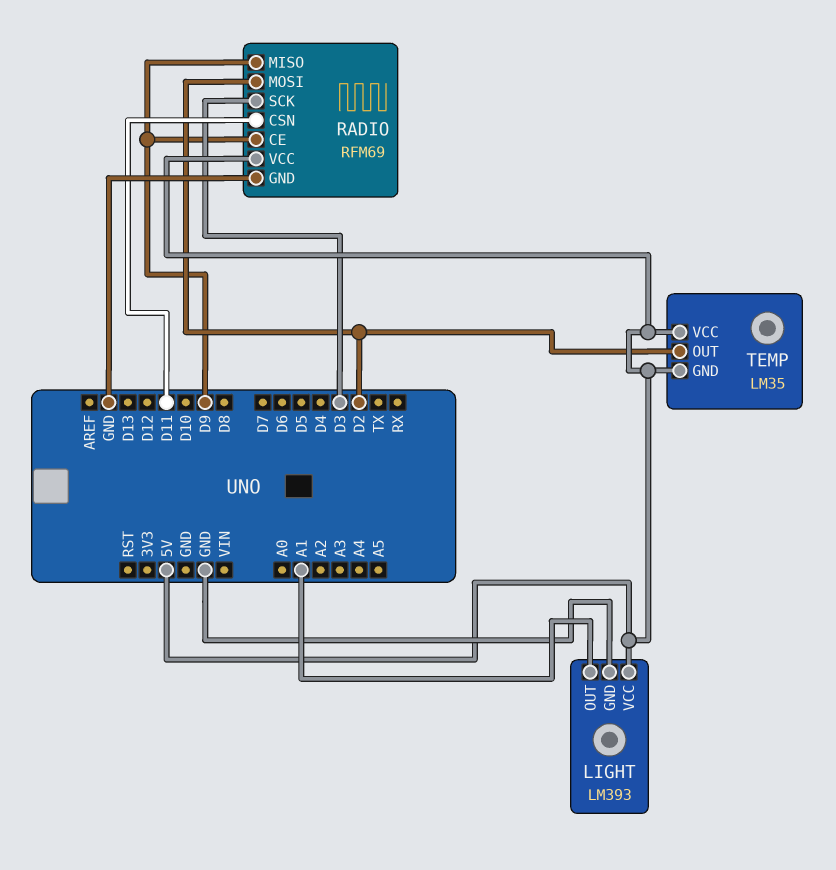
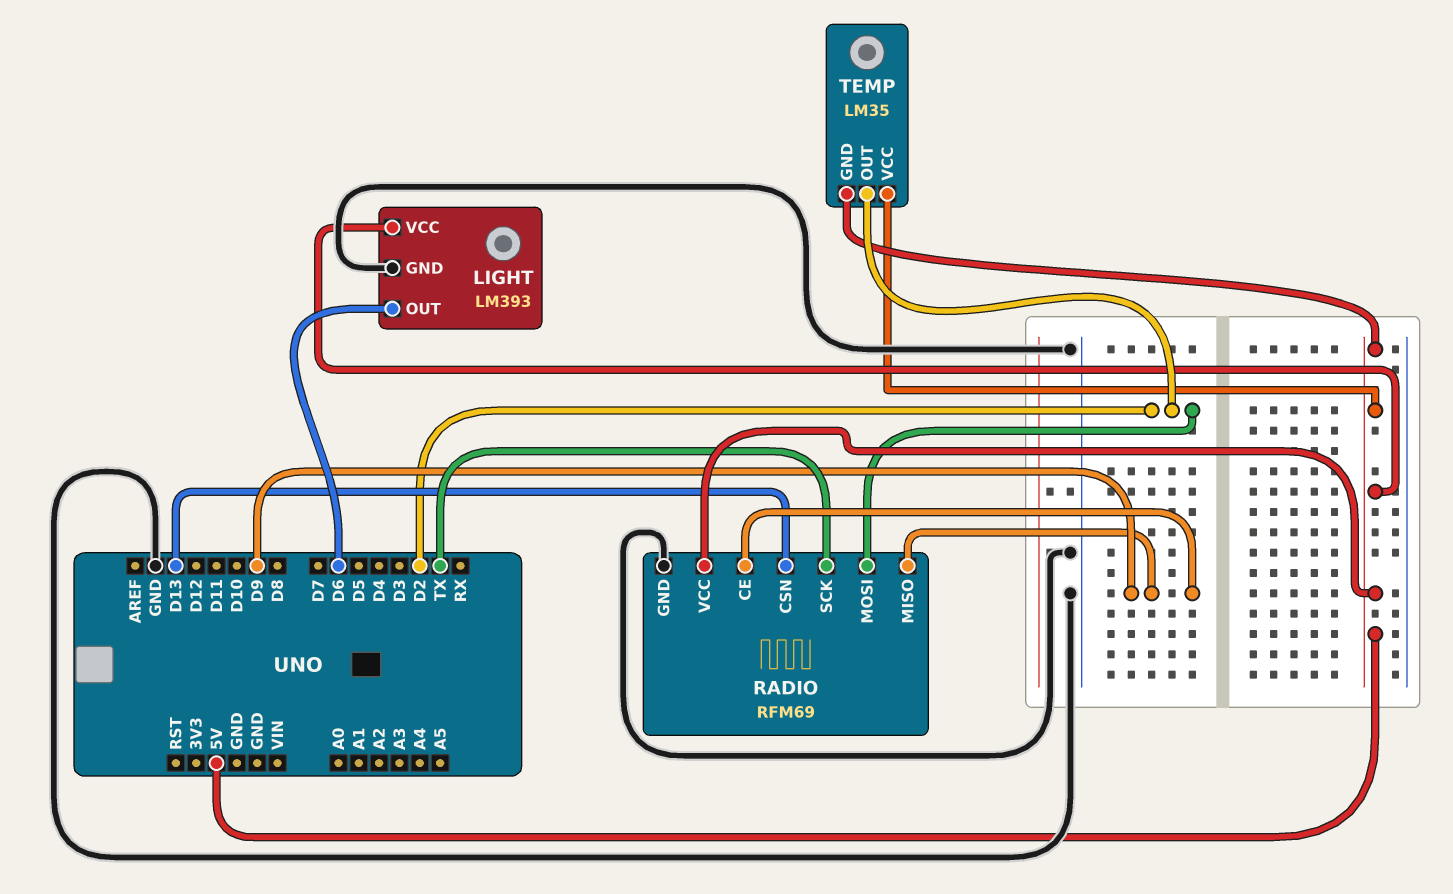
LIGHT pin OUT: A1 -> D6
RADIO pin CSN: D11 -> D13
RADIO pin SCK: D3 -> TX

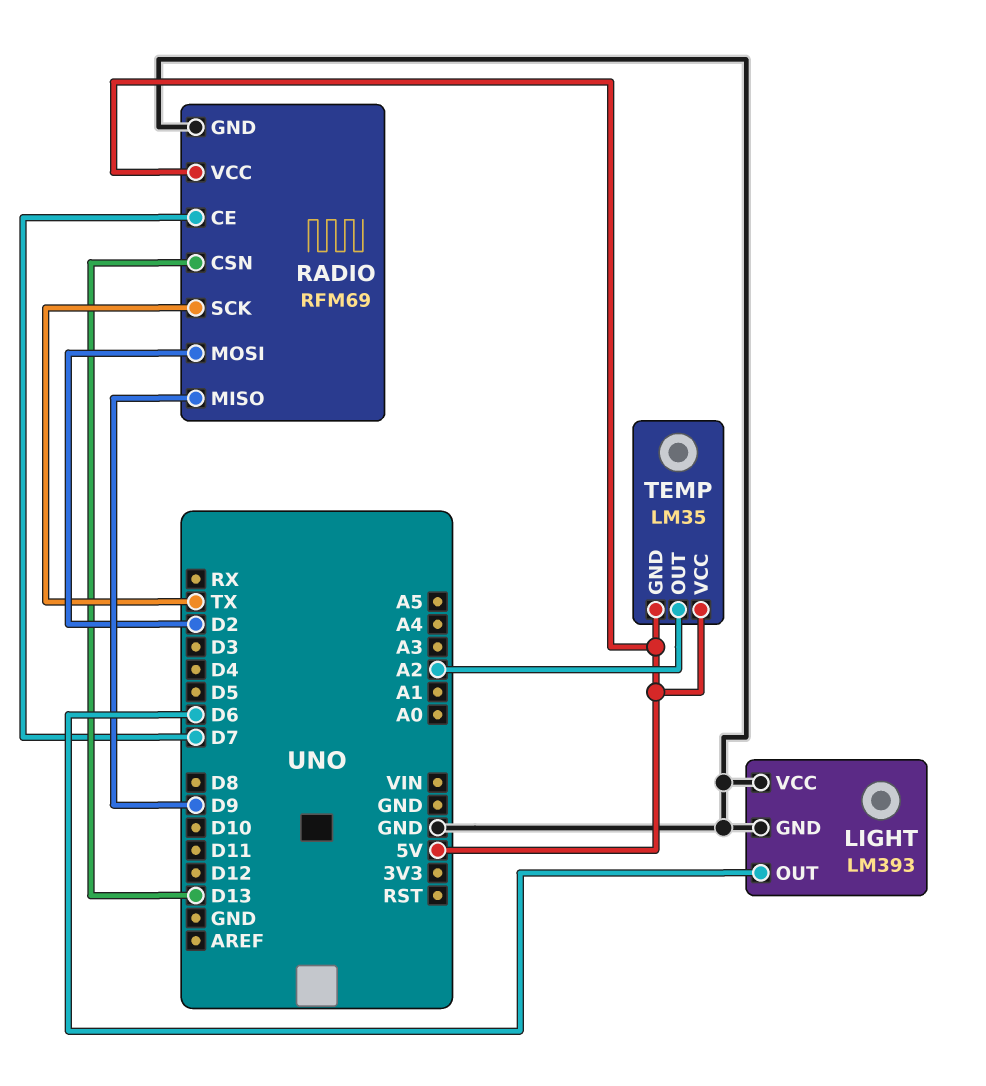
LIGHT pin VCC: 5V -> GND
RADIO pin CE: D9 -> D7
TEMP pin OUT: D2 -> A2

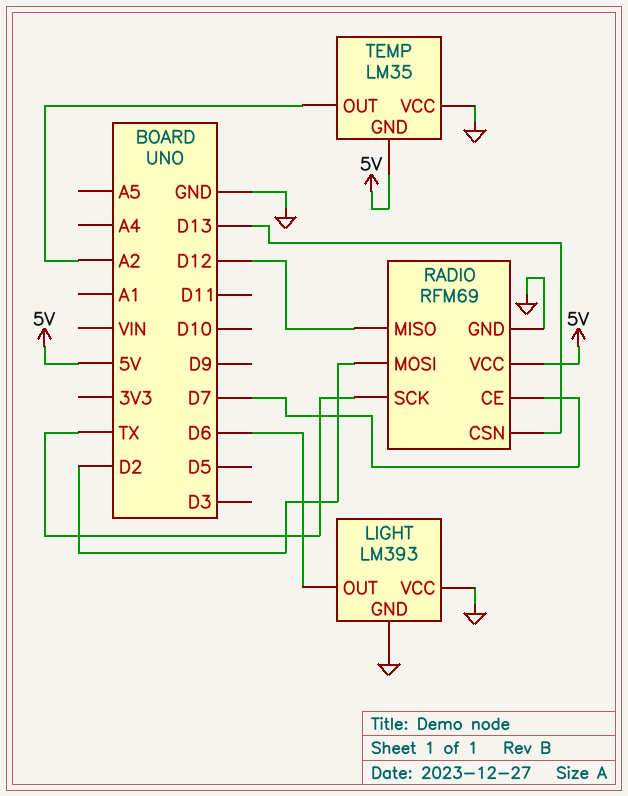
RADIO pin MISO: D9 -> D12
TEMP pin VCC: 5V -> GND

